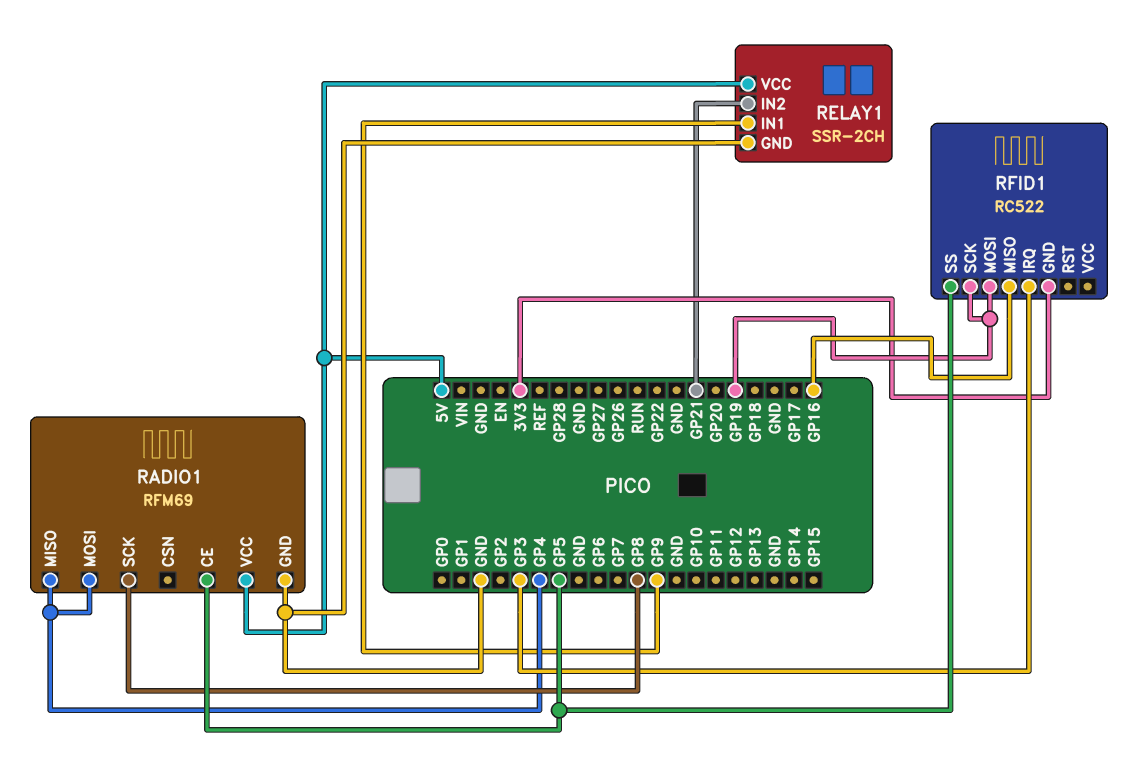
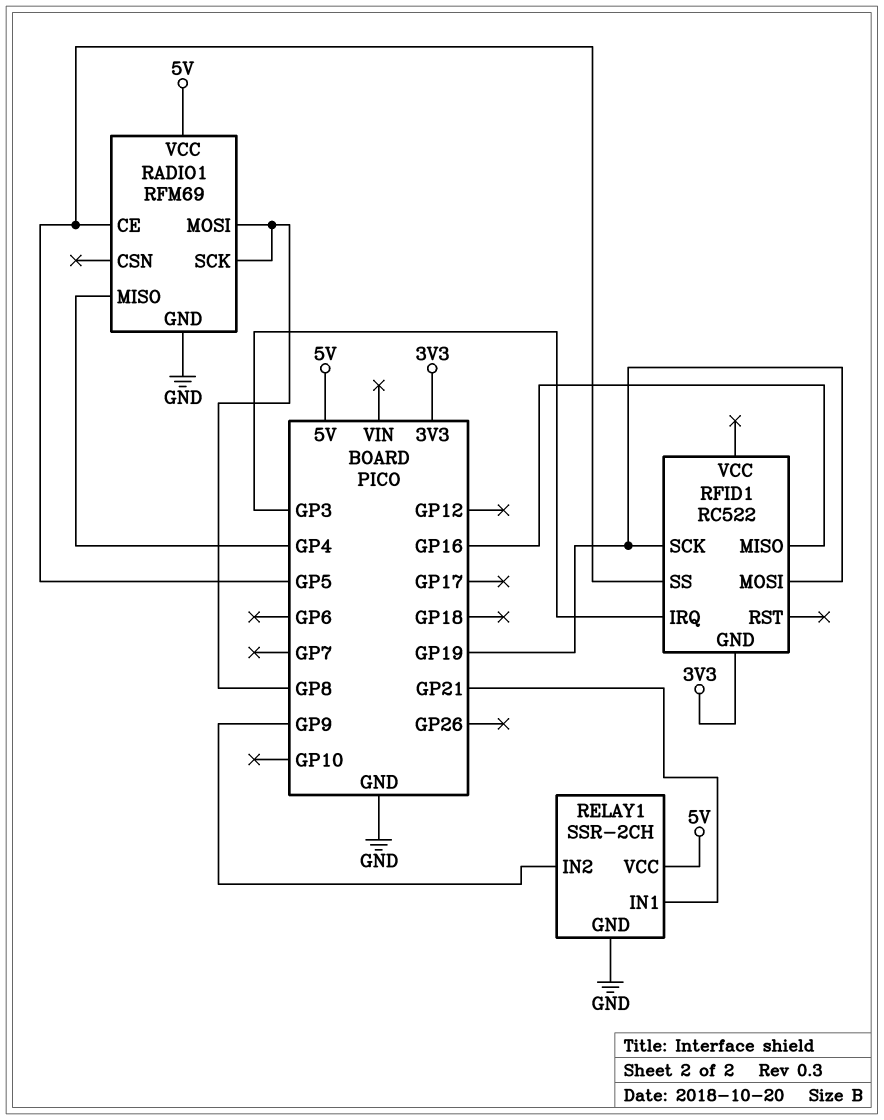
RADIO1 pin MOSI: GP4 -> GP8
RELAY1 pin IN1: GP9 -> GP21
RELAY1 pin IN2: GP21 -> GP9

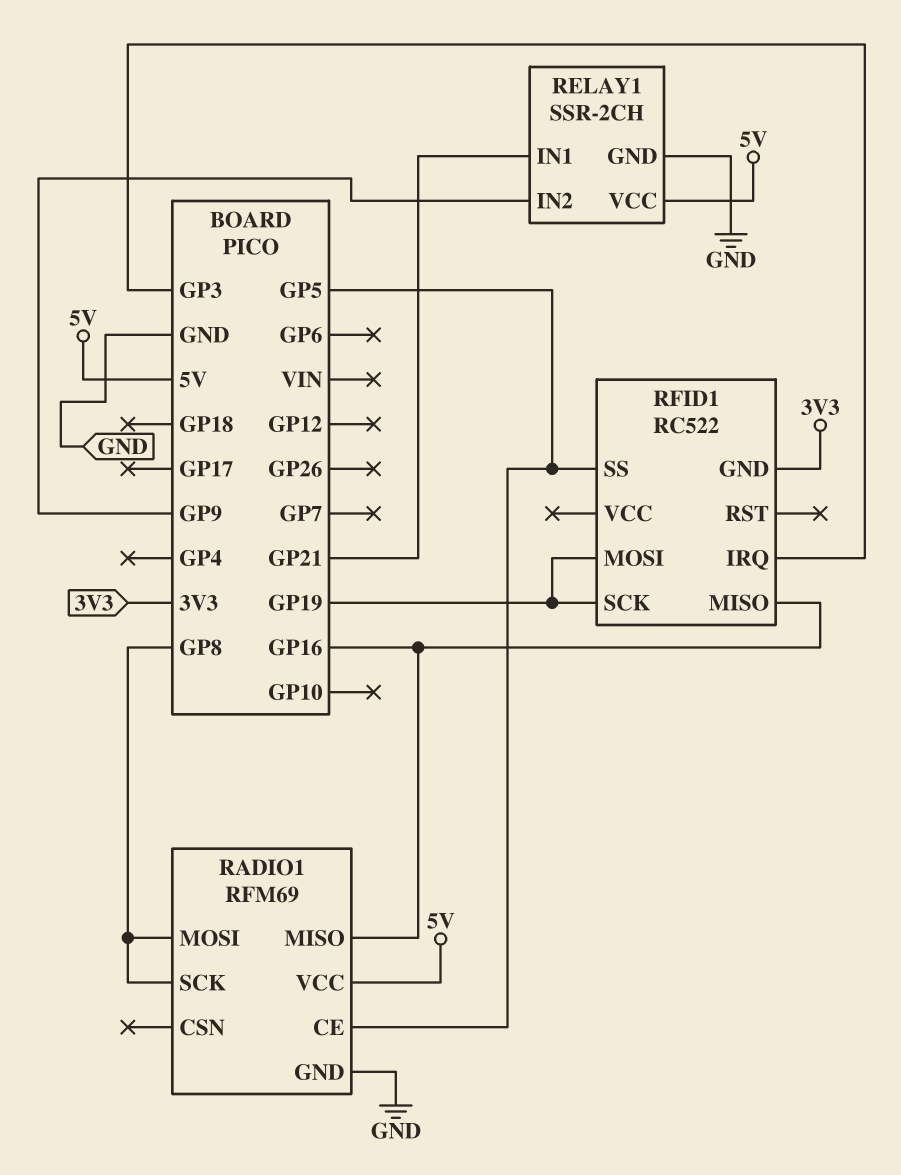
RADIO1 pin MISO: GP4 -> GP16

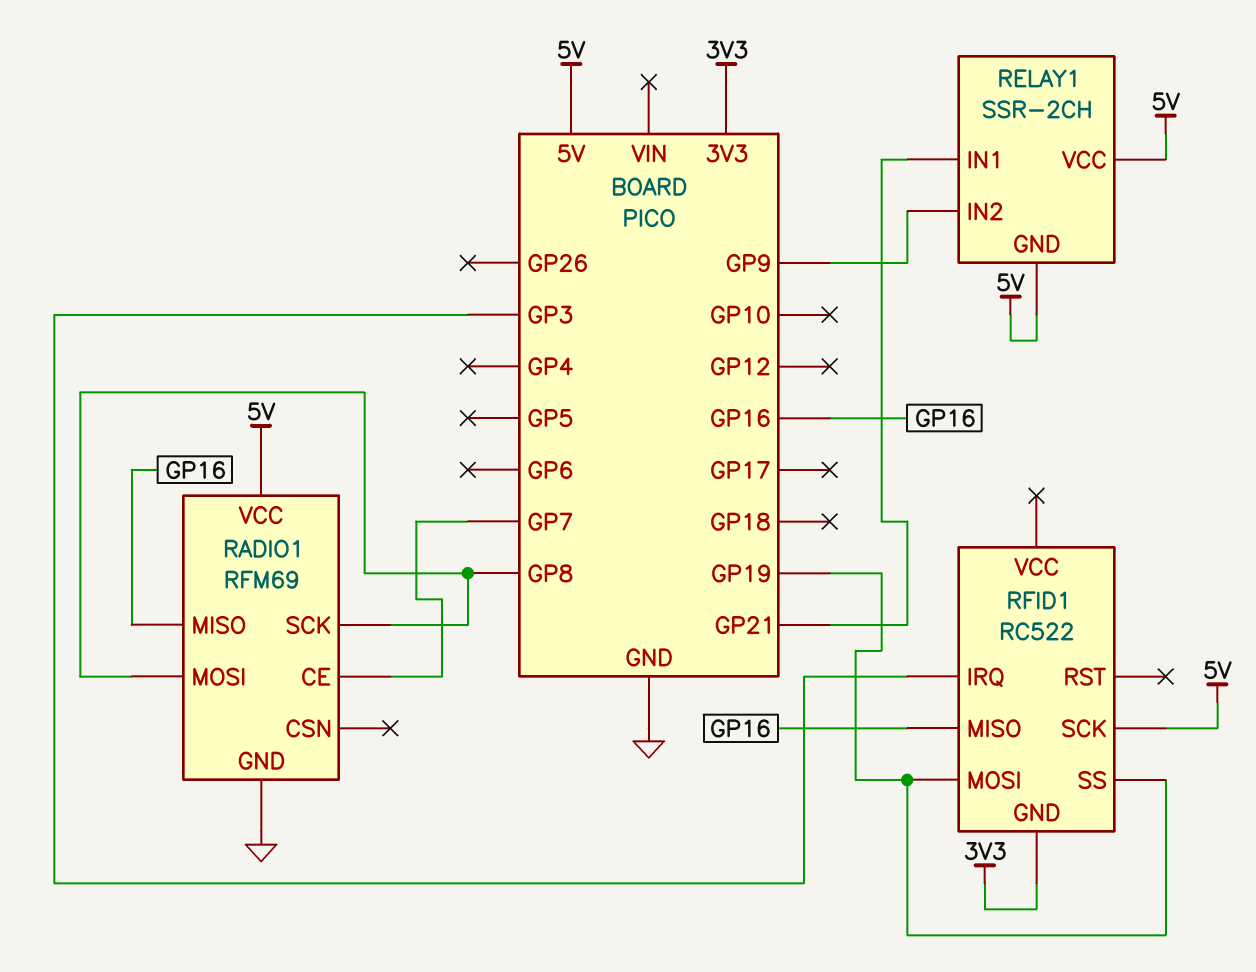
RADIO1 pin CE: GP5 -> GP7
RELAY1 pin GND: GND -> 5V
RFID1 pin SCK: GP19 -> 5V
RFID1 pin SS: GP5 -> GP19

